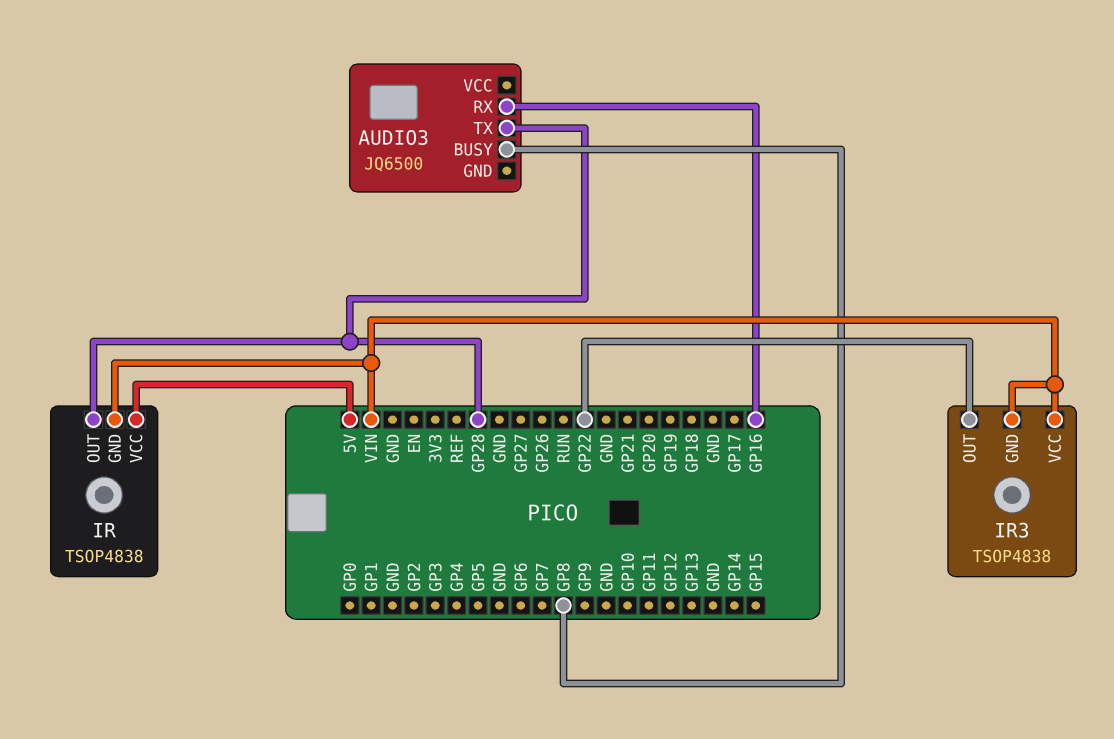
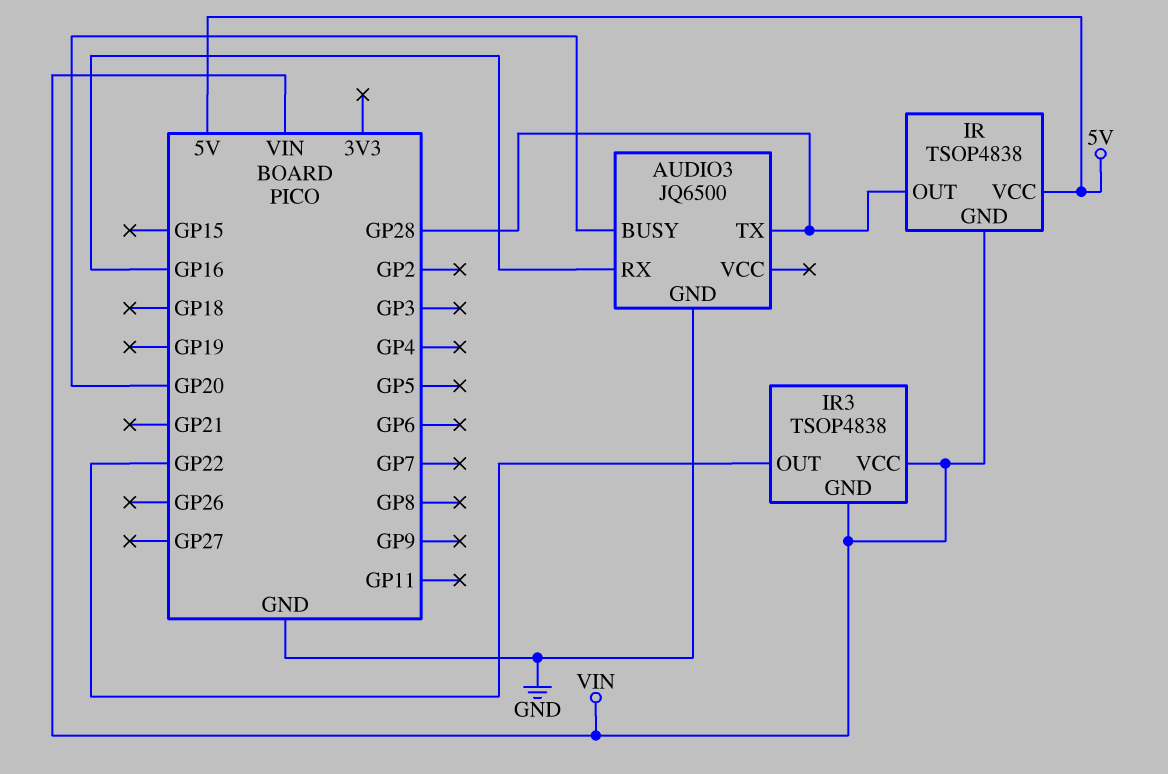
AUDIO3 pin BUSY: GP8 -> GP20
AUDIO3 pin GND: none -> GND

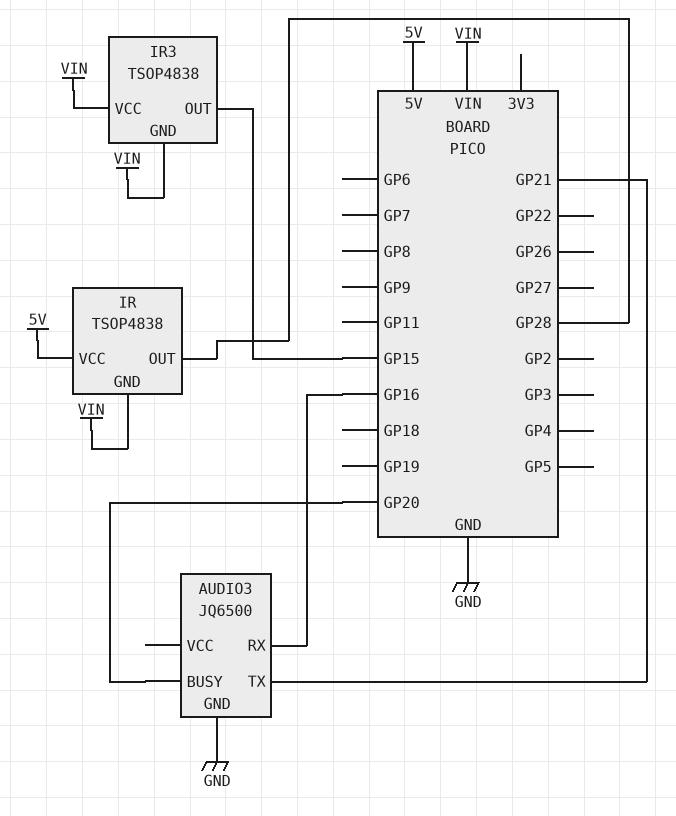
AUDIO3 pin TX: GP28 -> GP21
IR3 pin OUT: GP22 -> GP15

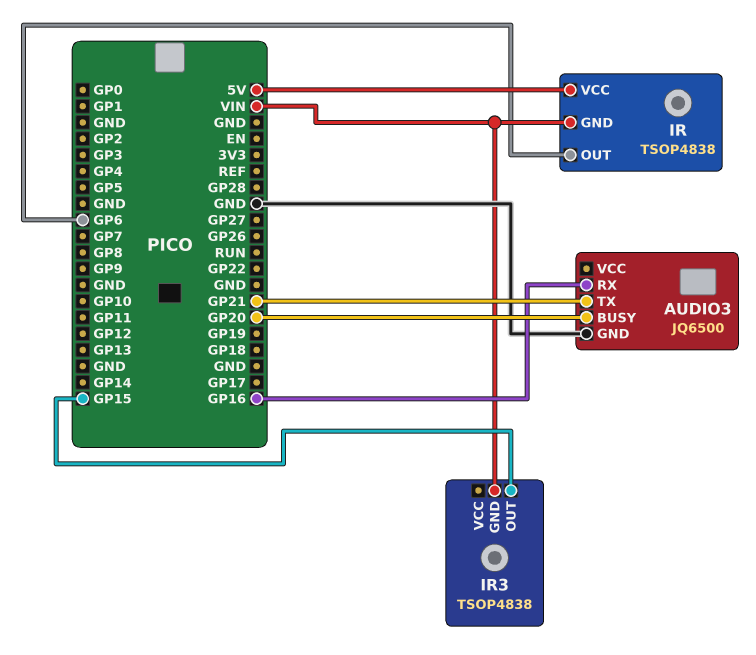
IR pin OUT: GP28 -> GP6
IR3 pin VCC: VIN -> none

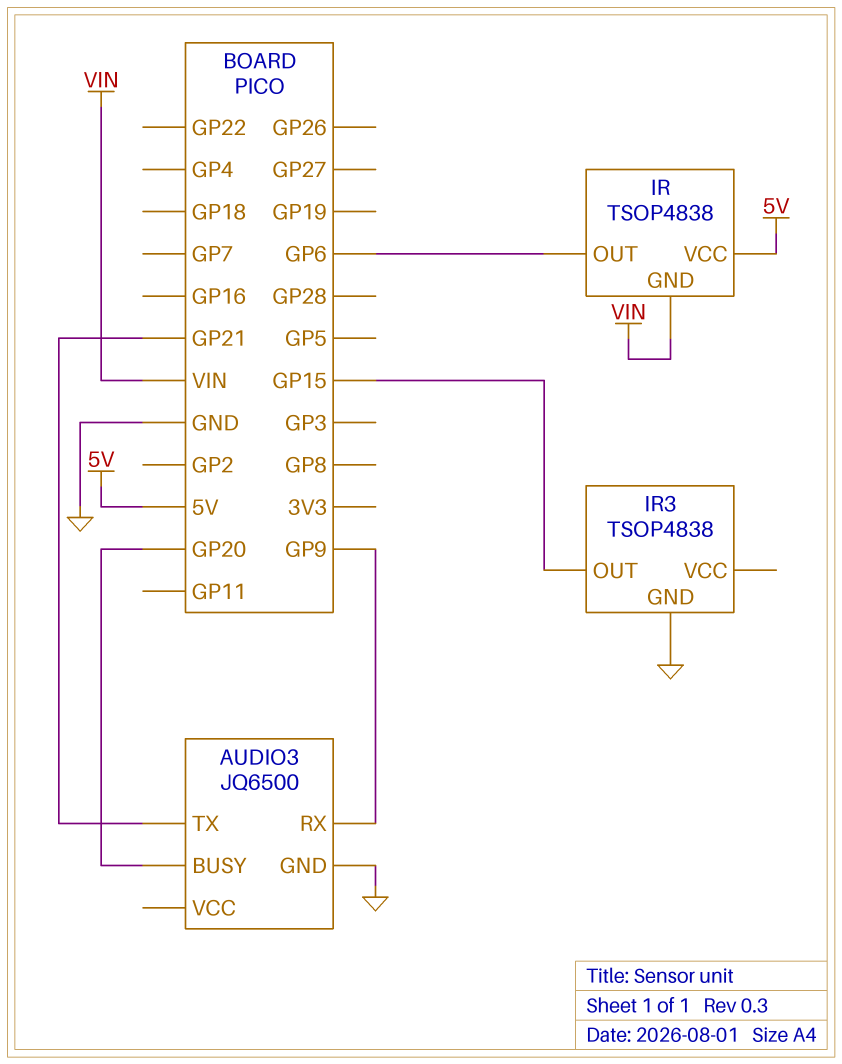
AUDIO3 pin RX: GP16 -> GP9
IR3 pin GND: VIN -> GND

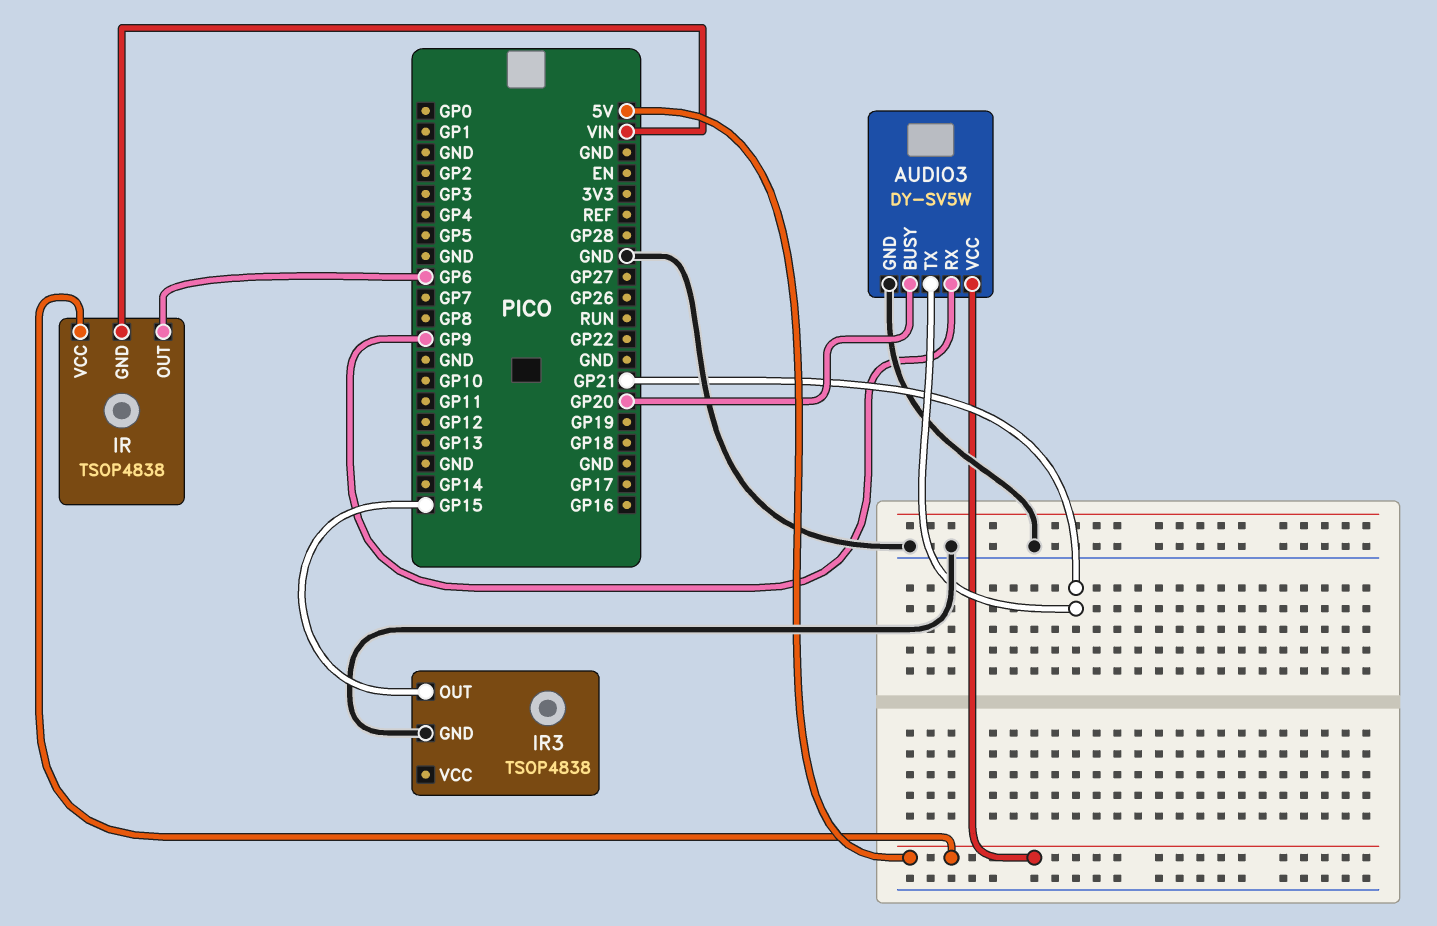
AUDIO3: JQ6500 -> DY-SV5W
AUDIO3 pin VCC: none -> 5V

